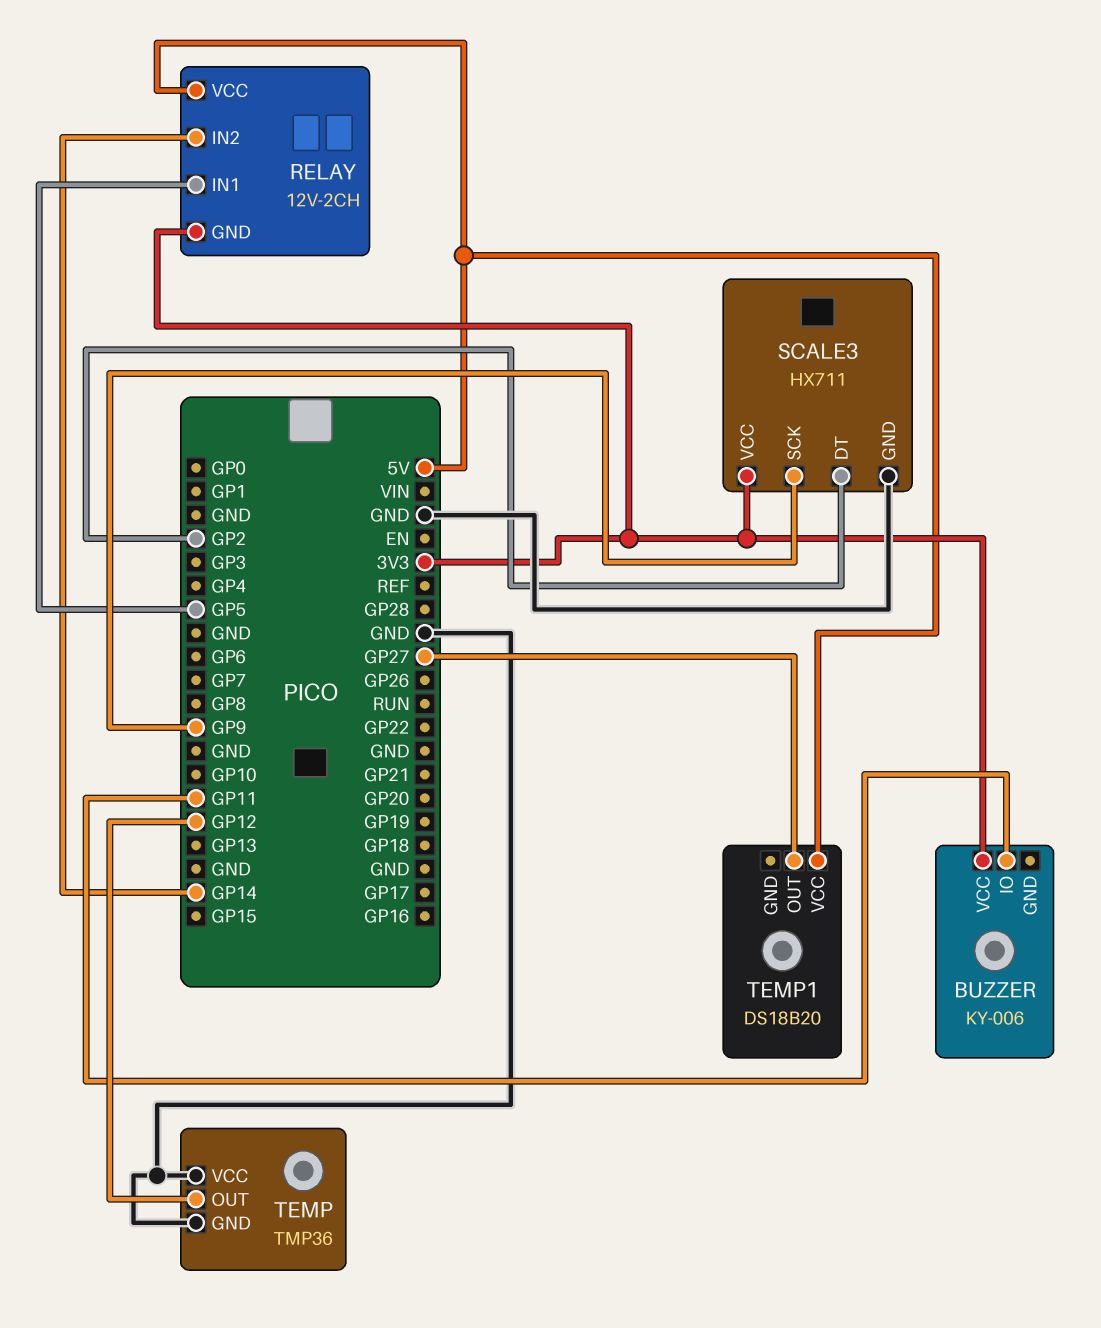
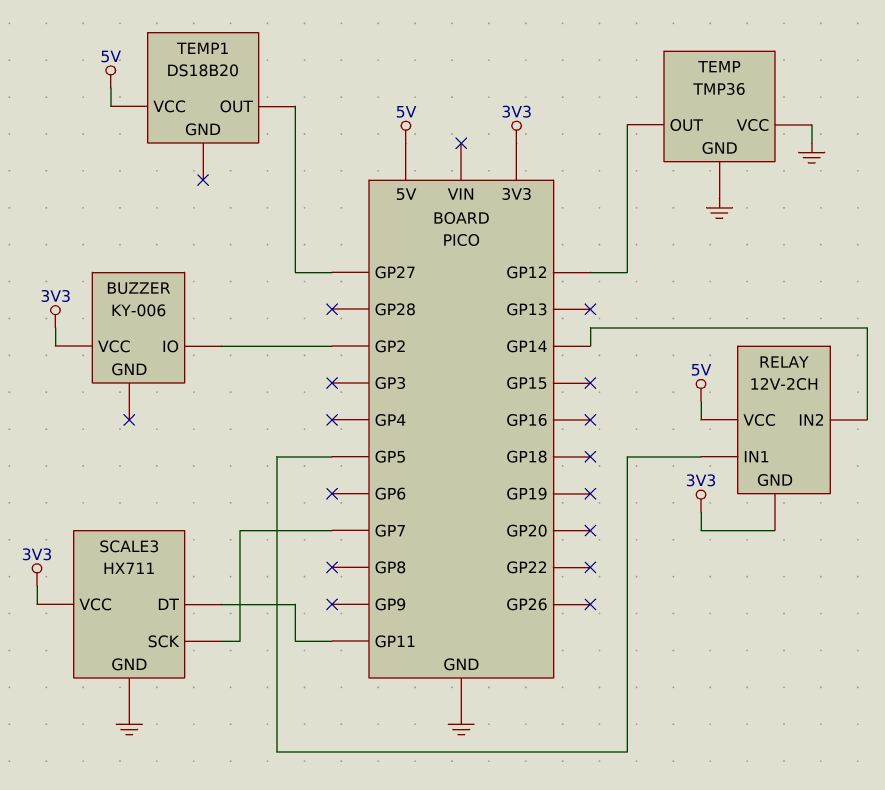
BUZZER pin IO: GP11 -> GP2
SCALE3 pin DT: GP2 -> GP11
SCALE3 pin SCK: GP9 -> GP7

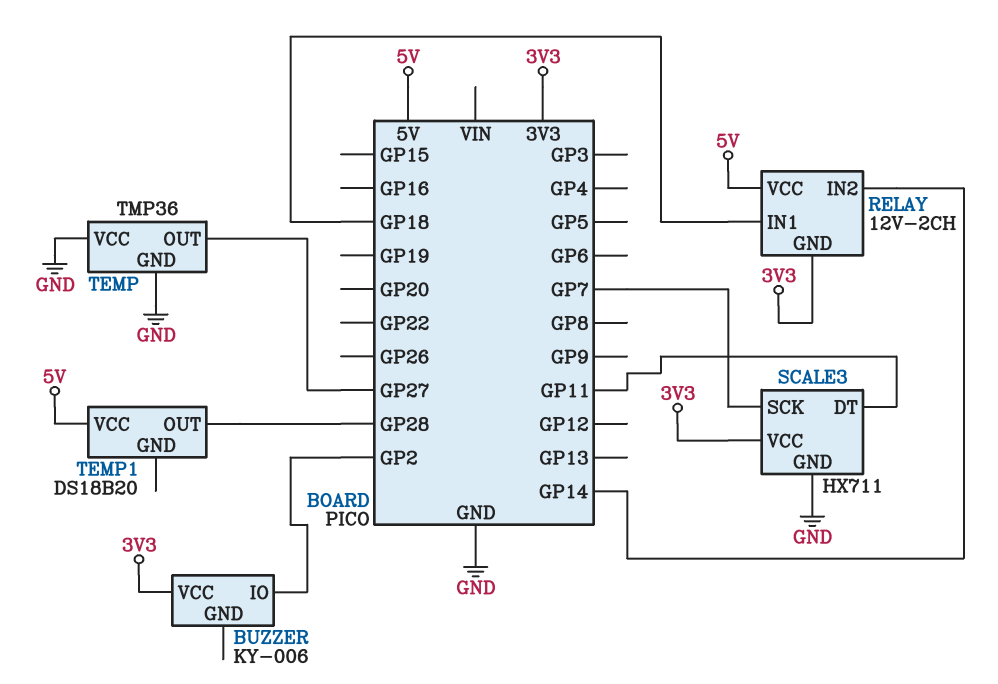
RELAY pin IN1: GP5 -> GP18
TEMP pin OUT: GP12 -> GP27
TEMP1 pin OUT: GP27 -> GP28

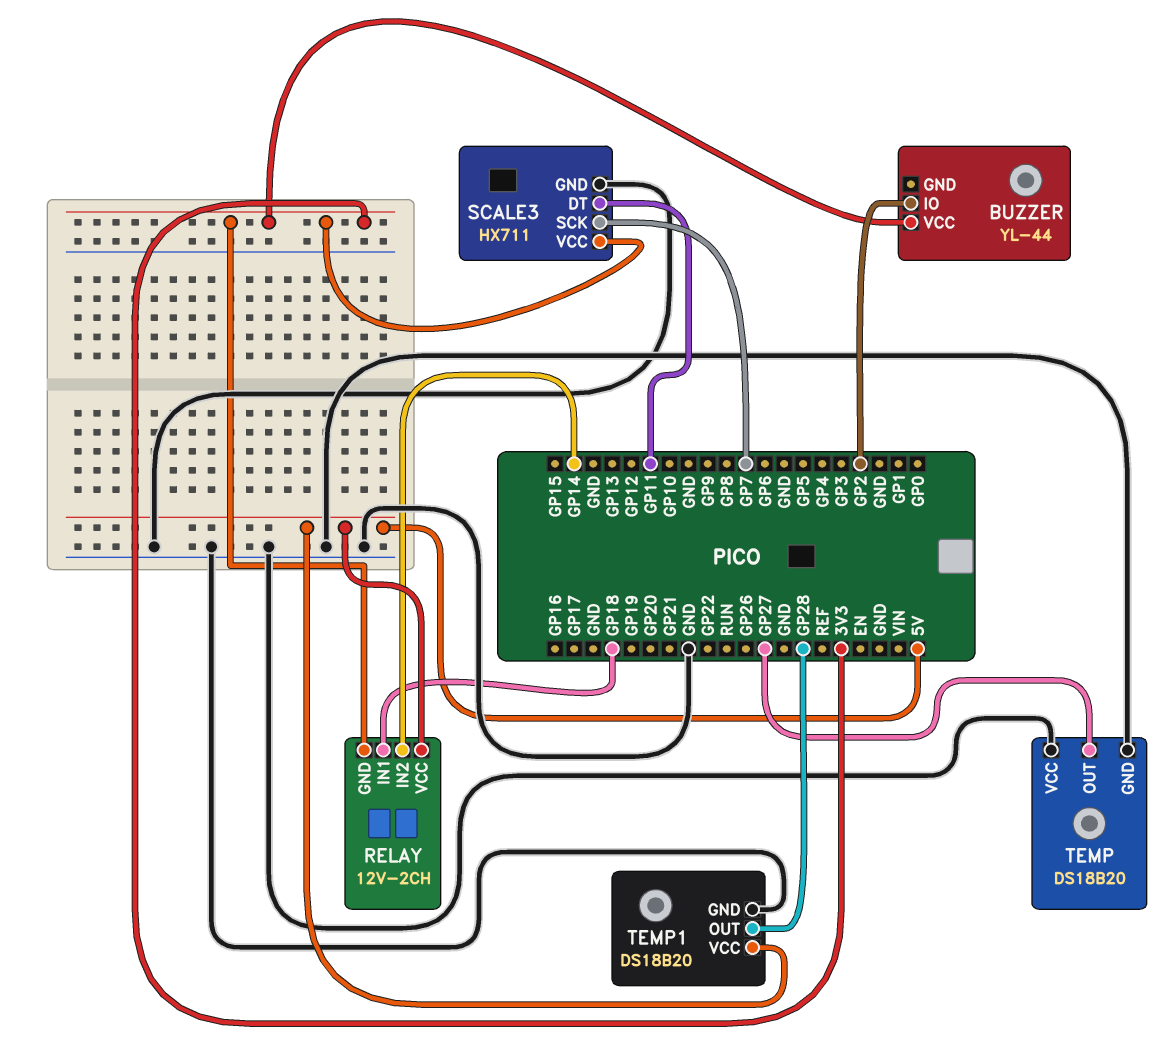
BUZZER: KY-006 -> YL-44
TEMP: TMP36 -> DS18B20
TEMP1 pin GND: none -> GND

